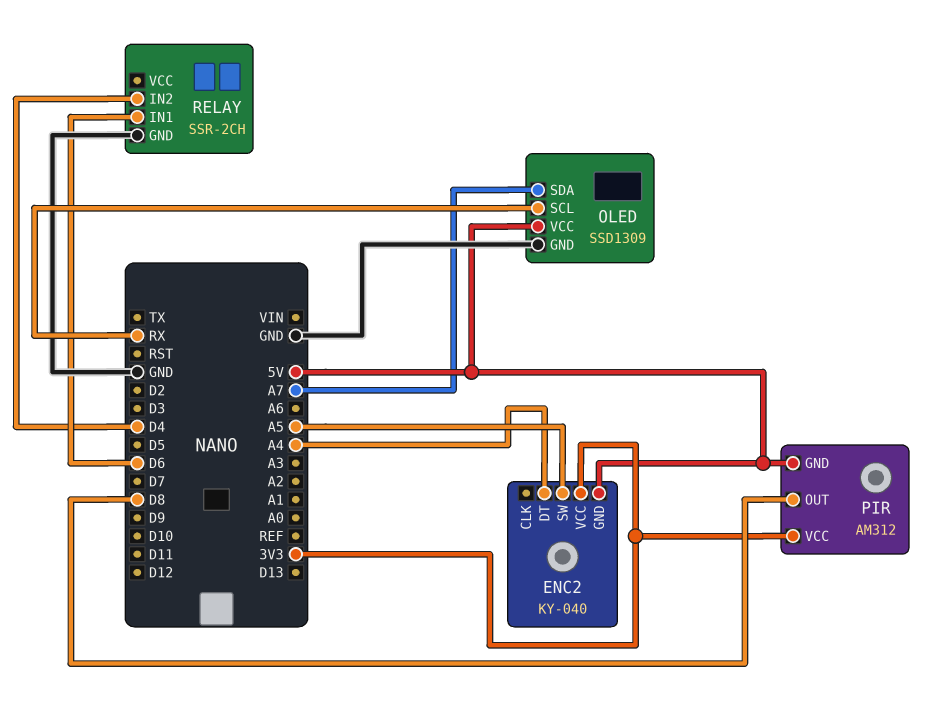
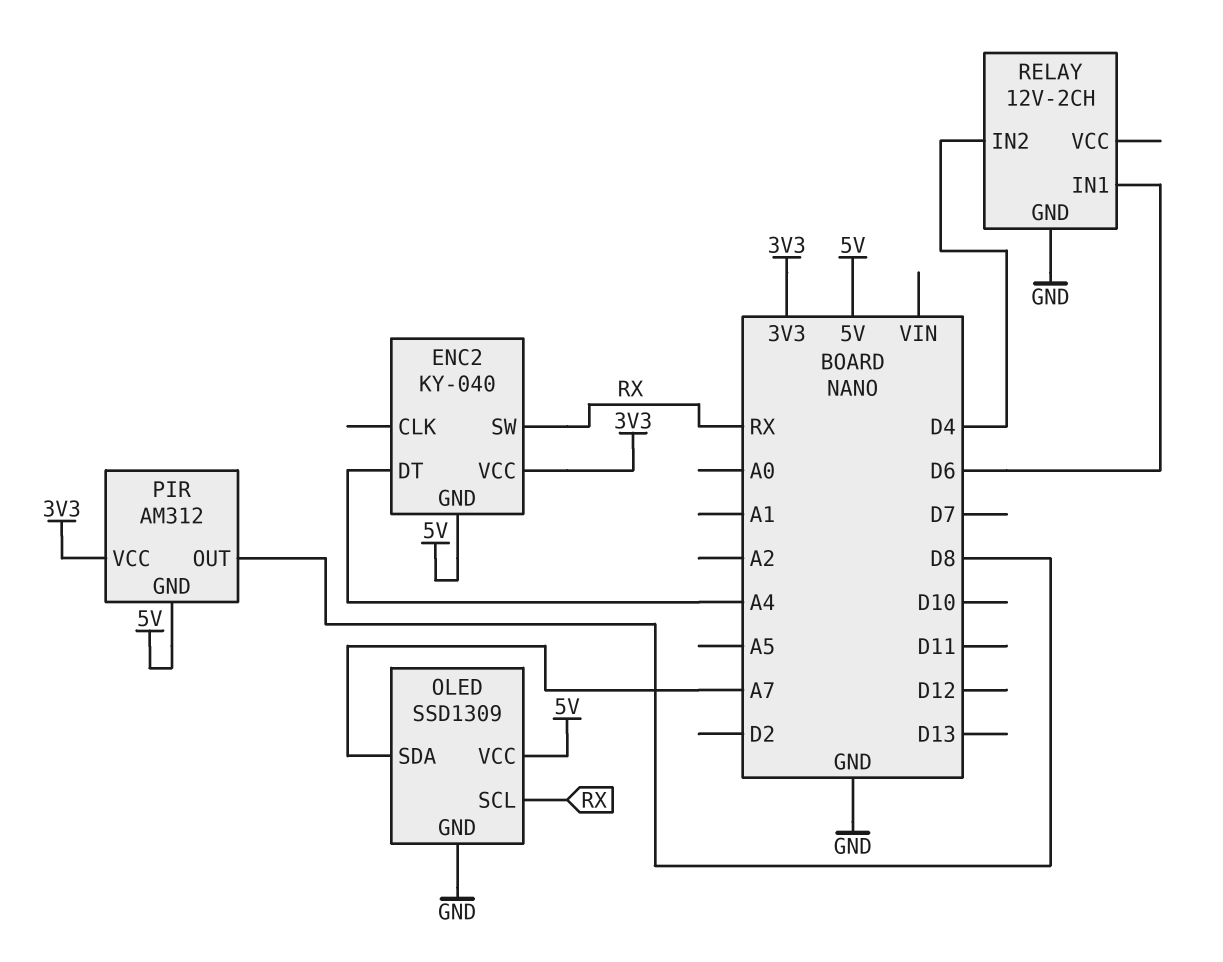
ENC2 pin SW: A5 -> RX
RELAY: SSR-2CH -> 12V-2CH

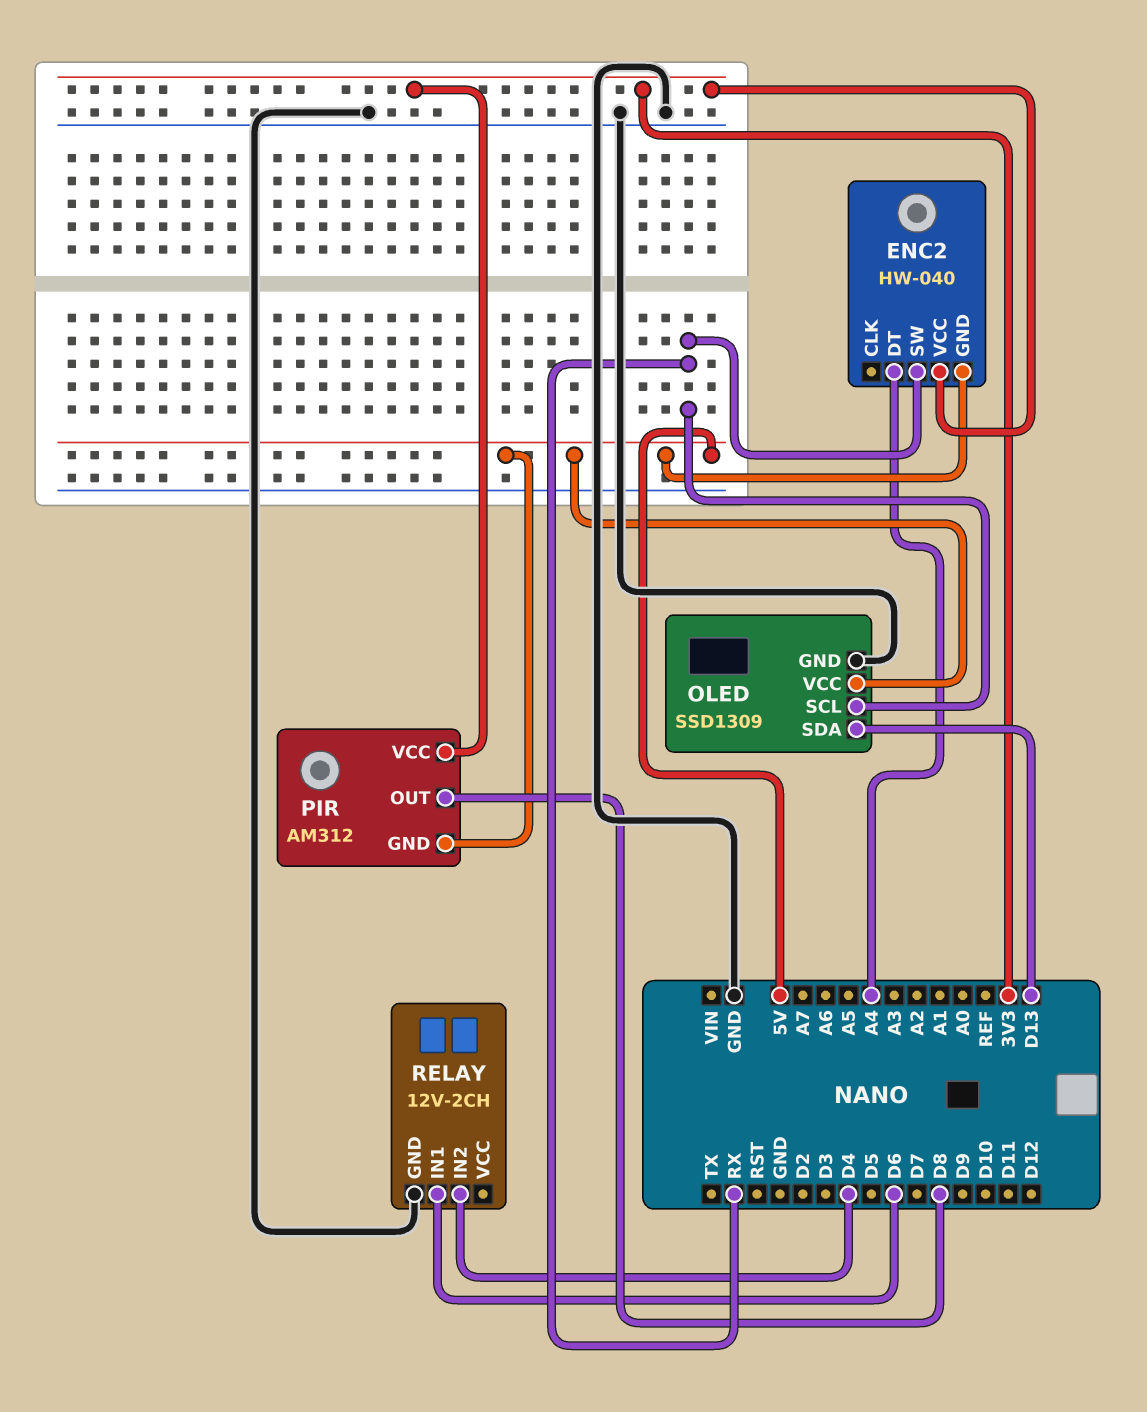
ENC2: KY-040 -> HW-040
OLED pin SDA: A7 -> D13

